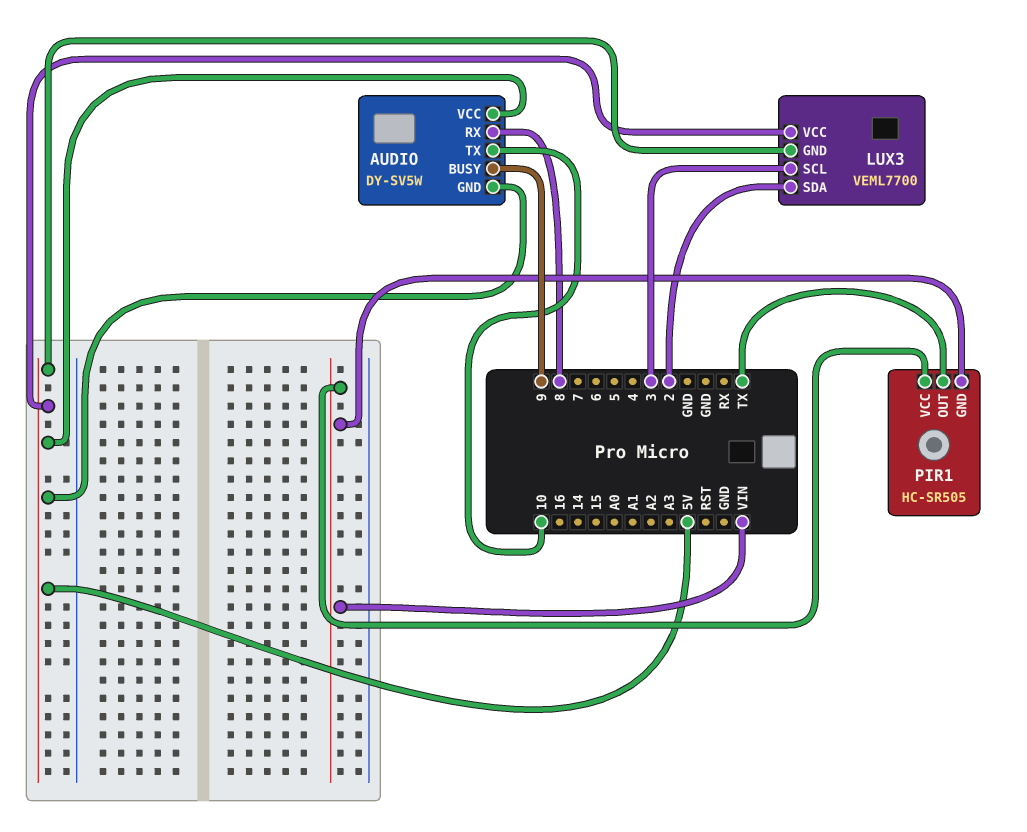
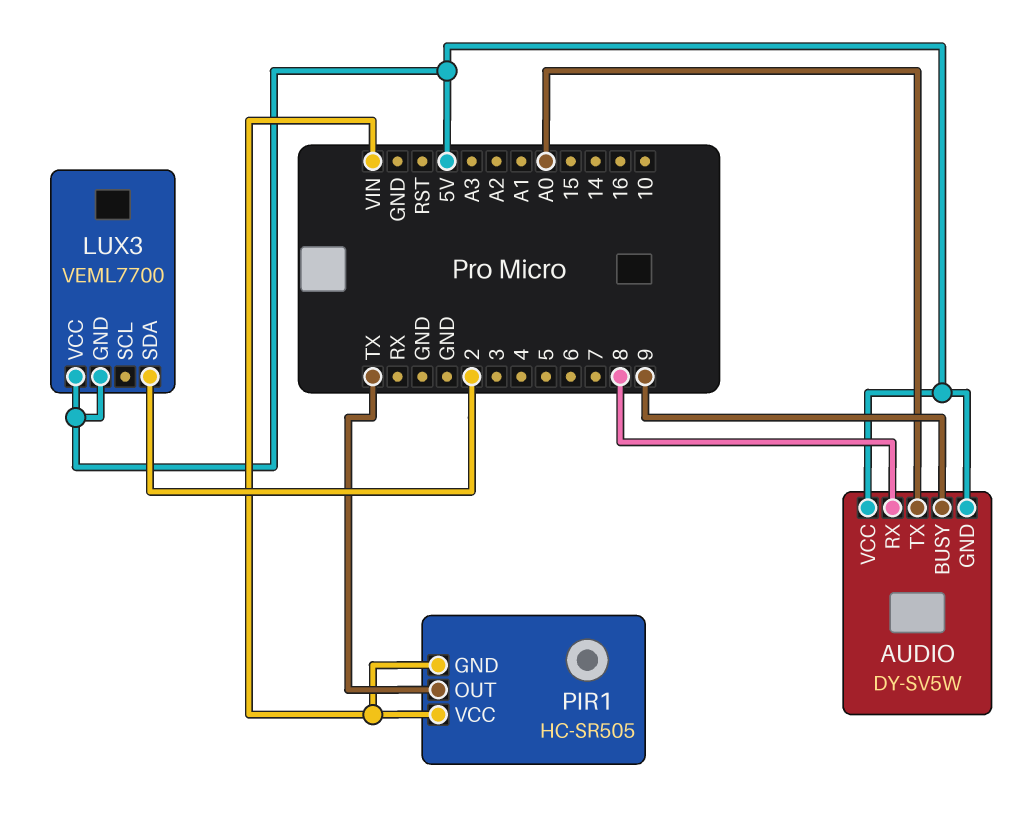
AUDIO pin TX: 10 -> A0
LUX3 pin SCL: 3 -> none

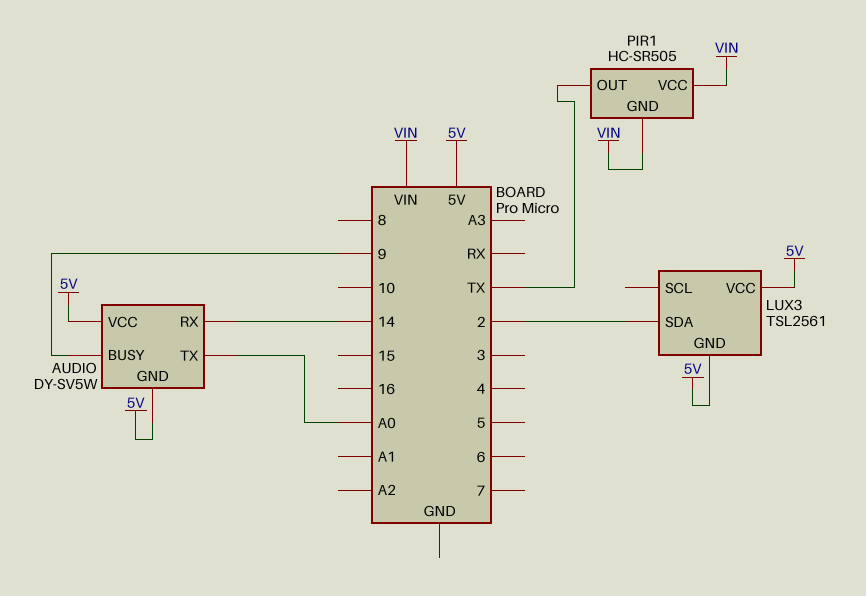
AUDIO pin RX: 8 -> 14
LUX3: VEML7700 -> TSL2561

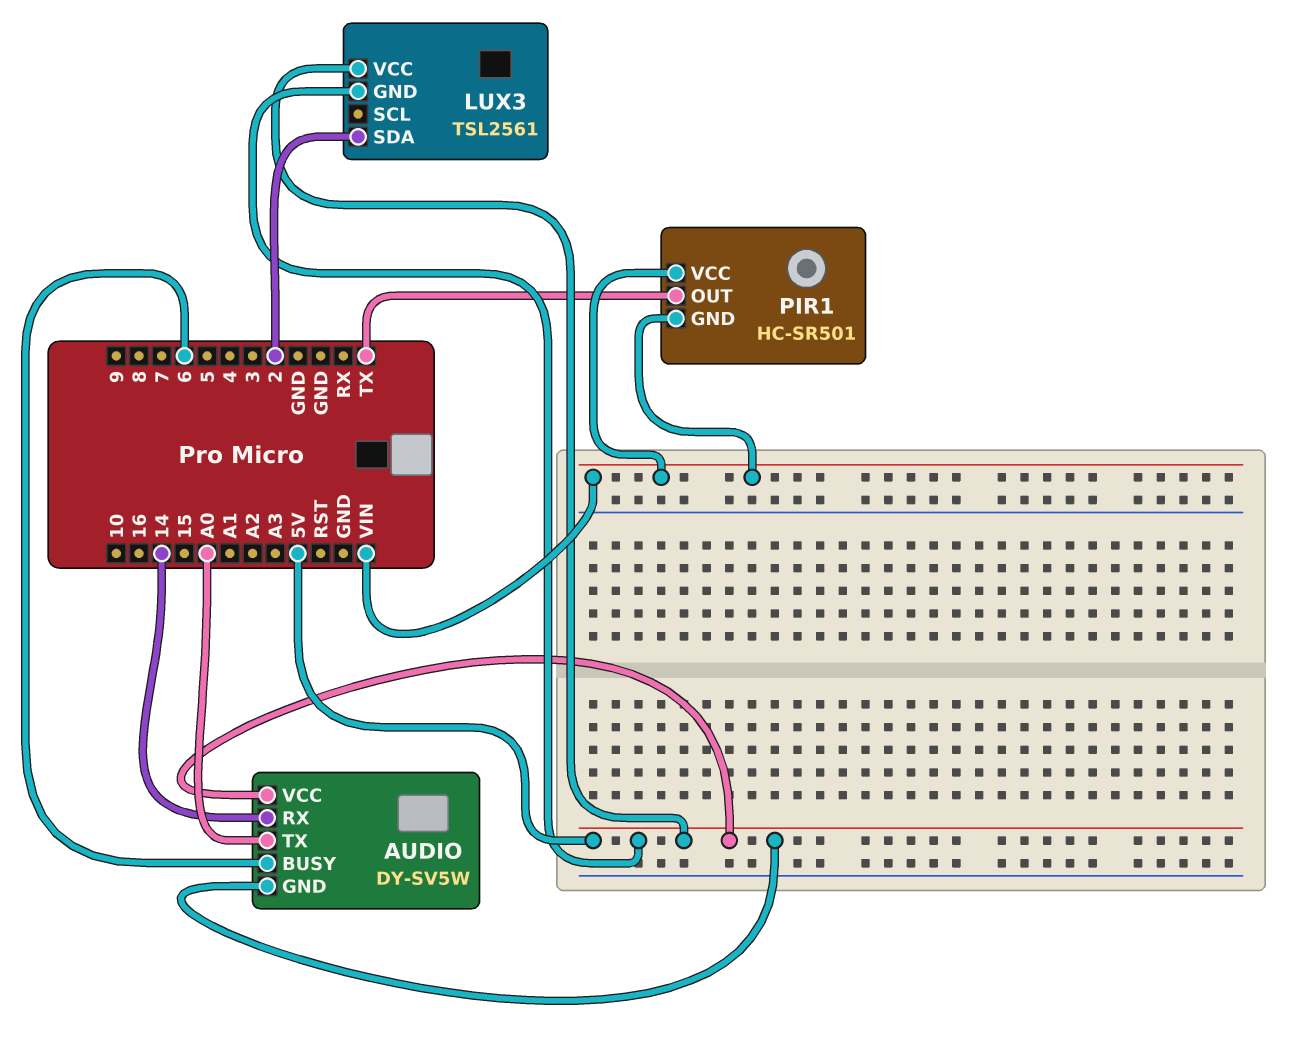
AUDIO pin BUSY: 9 -> 6
PIR1: HC-SR505 -> HC-SR501

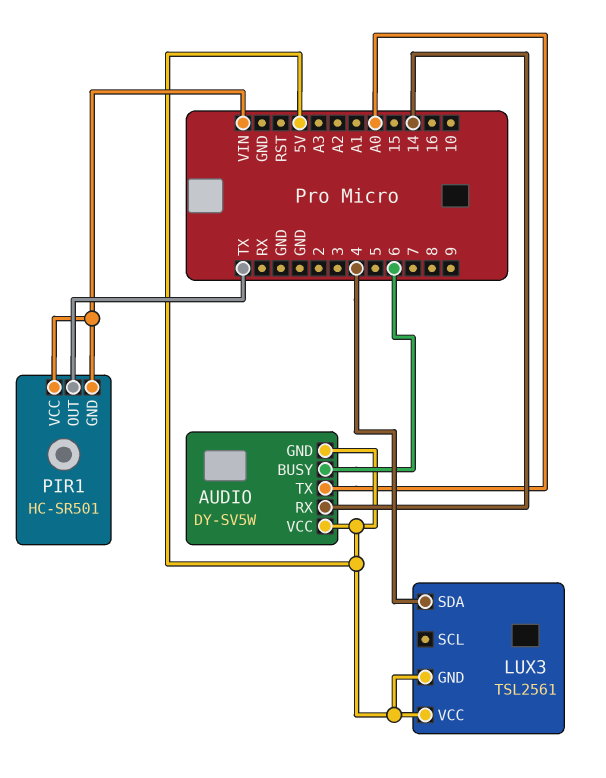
LUX3 pin SDA: 2 -> 4

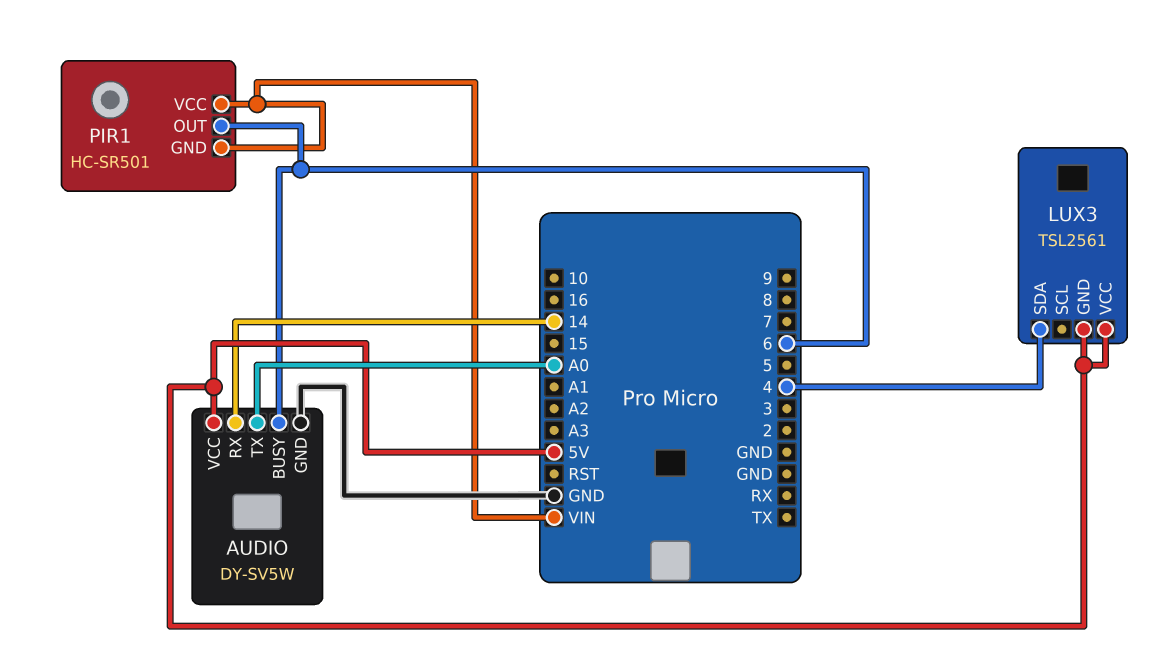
AUDIO pin GND: 5V -> GND
PIR1 pin OUT: TX -> 6

